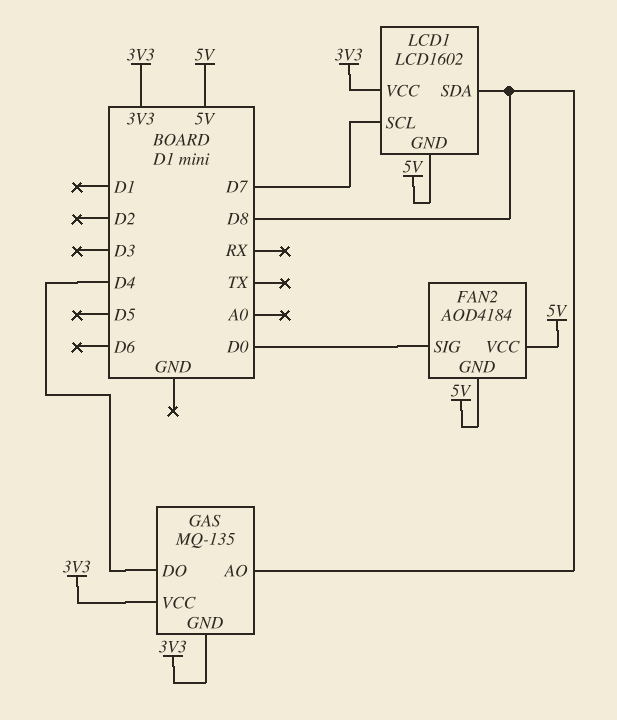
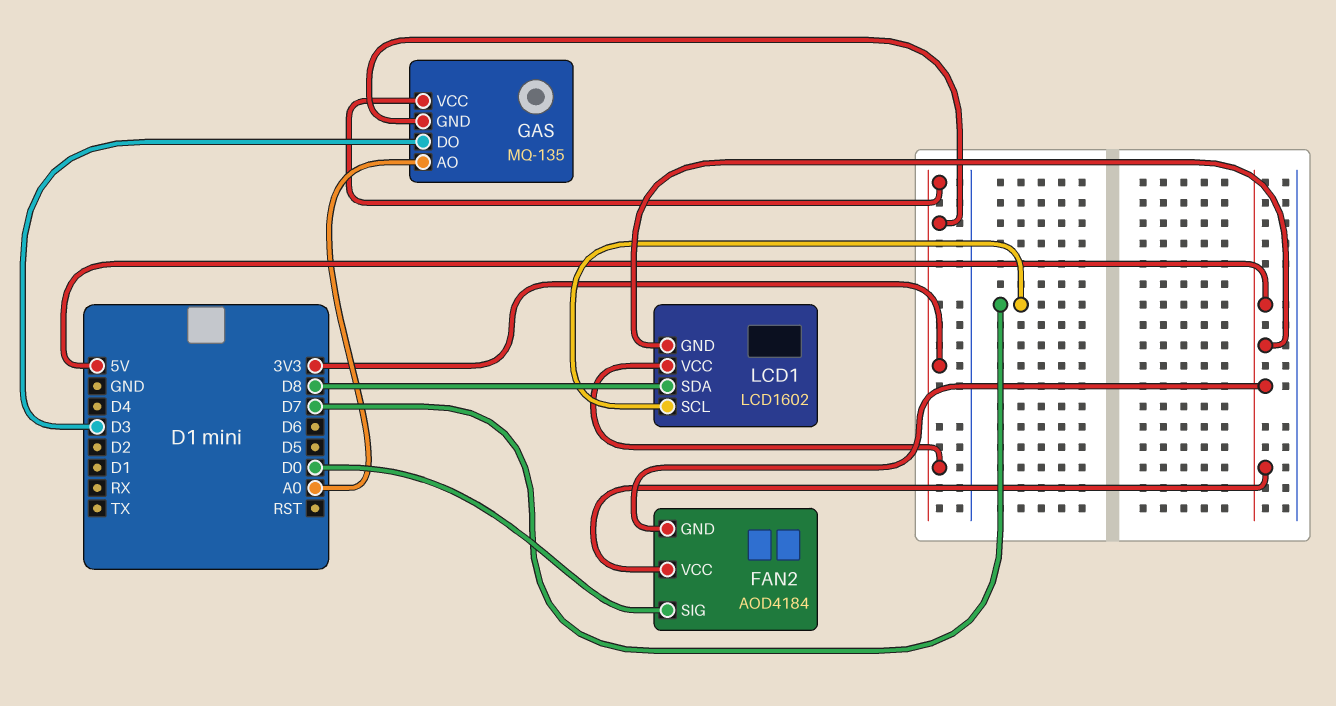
GAS pin AO: D8 -> A0
GAS pin DO: D4 -> D3

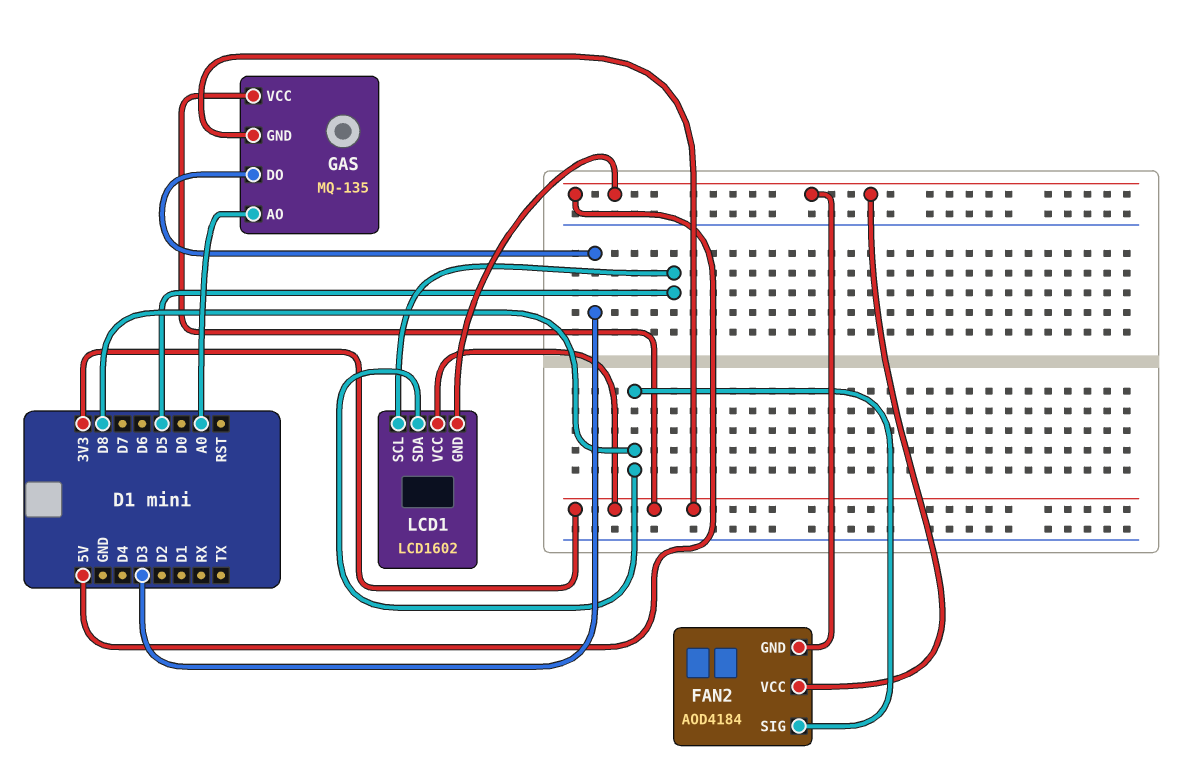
FAN2 pin SIG: D0 -> D8
LCD1 pin SCL: D7 -> D5

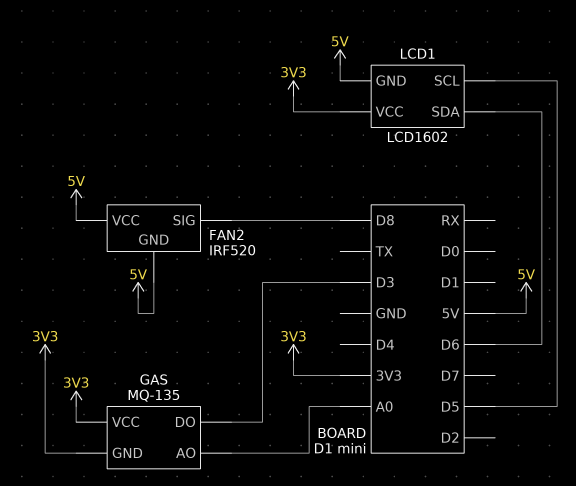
FAN2: AOD4184 -> IRF520
LCD1 pin SDA: D8 -> D6

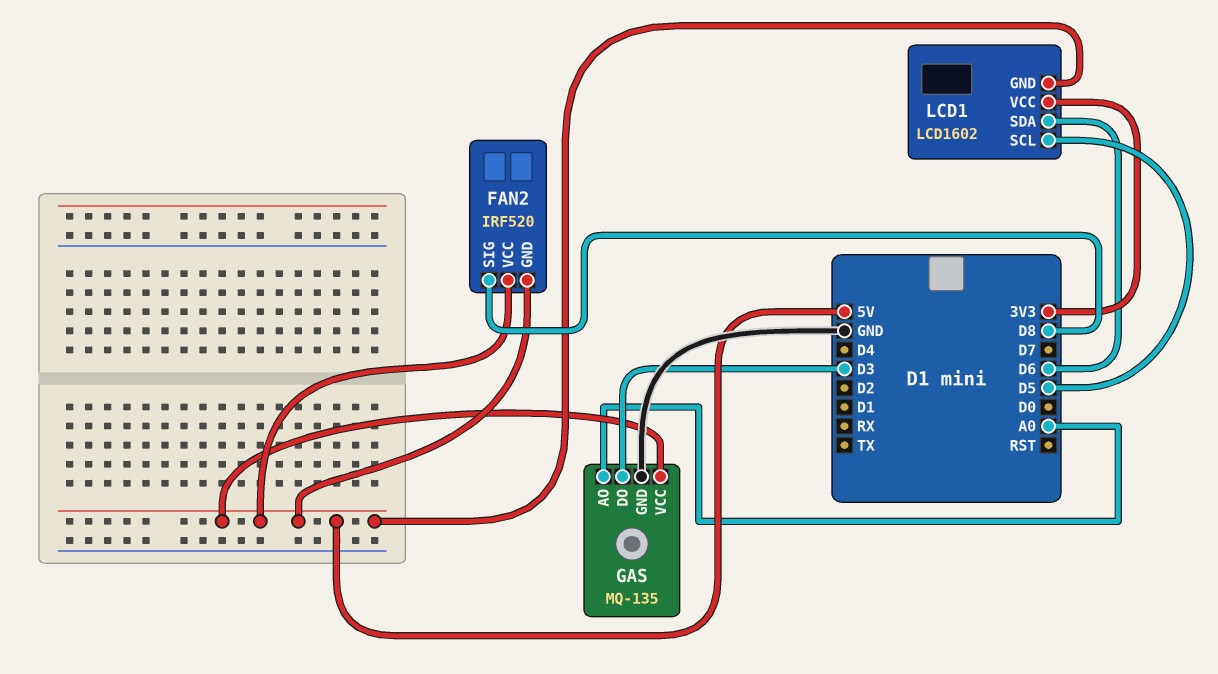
GAS pin GND: 3V3 -> GND
GAS pin VCC: 3V3 -> 5V

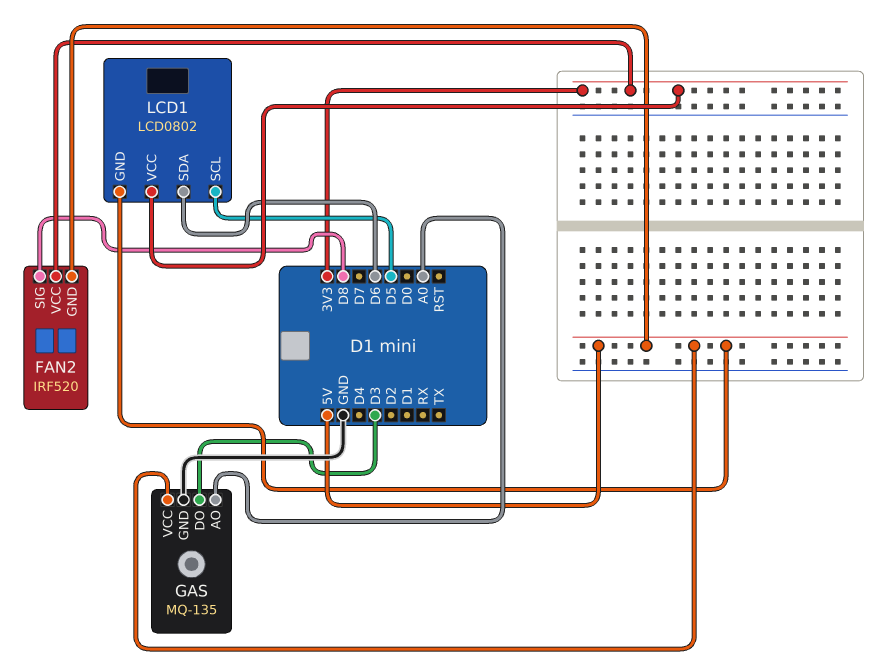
FAN2 pin VCC: 5V -> 3V3
LCD1: LCD1602 -> LCD0802

